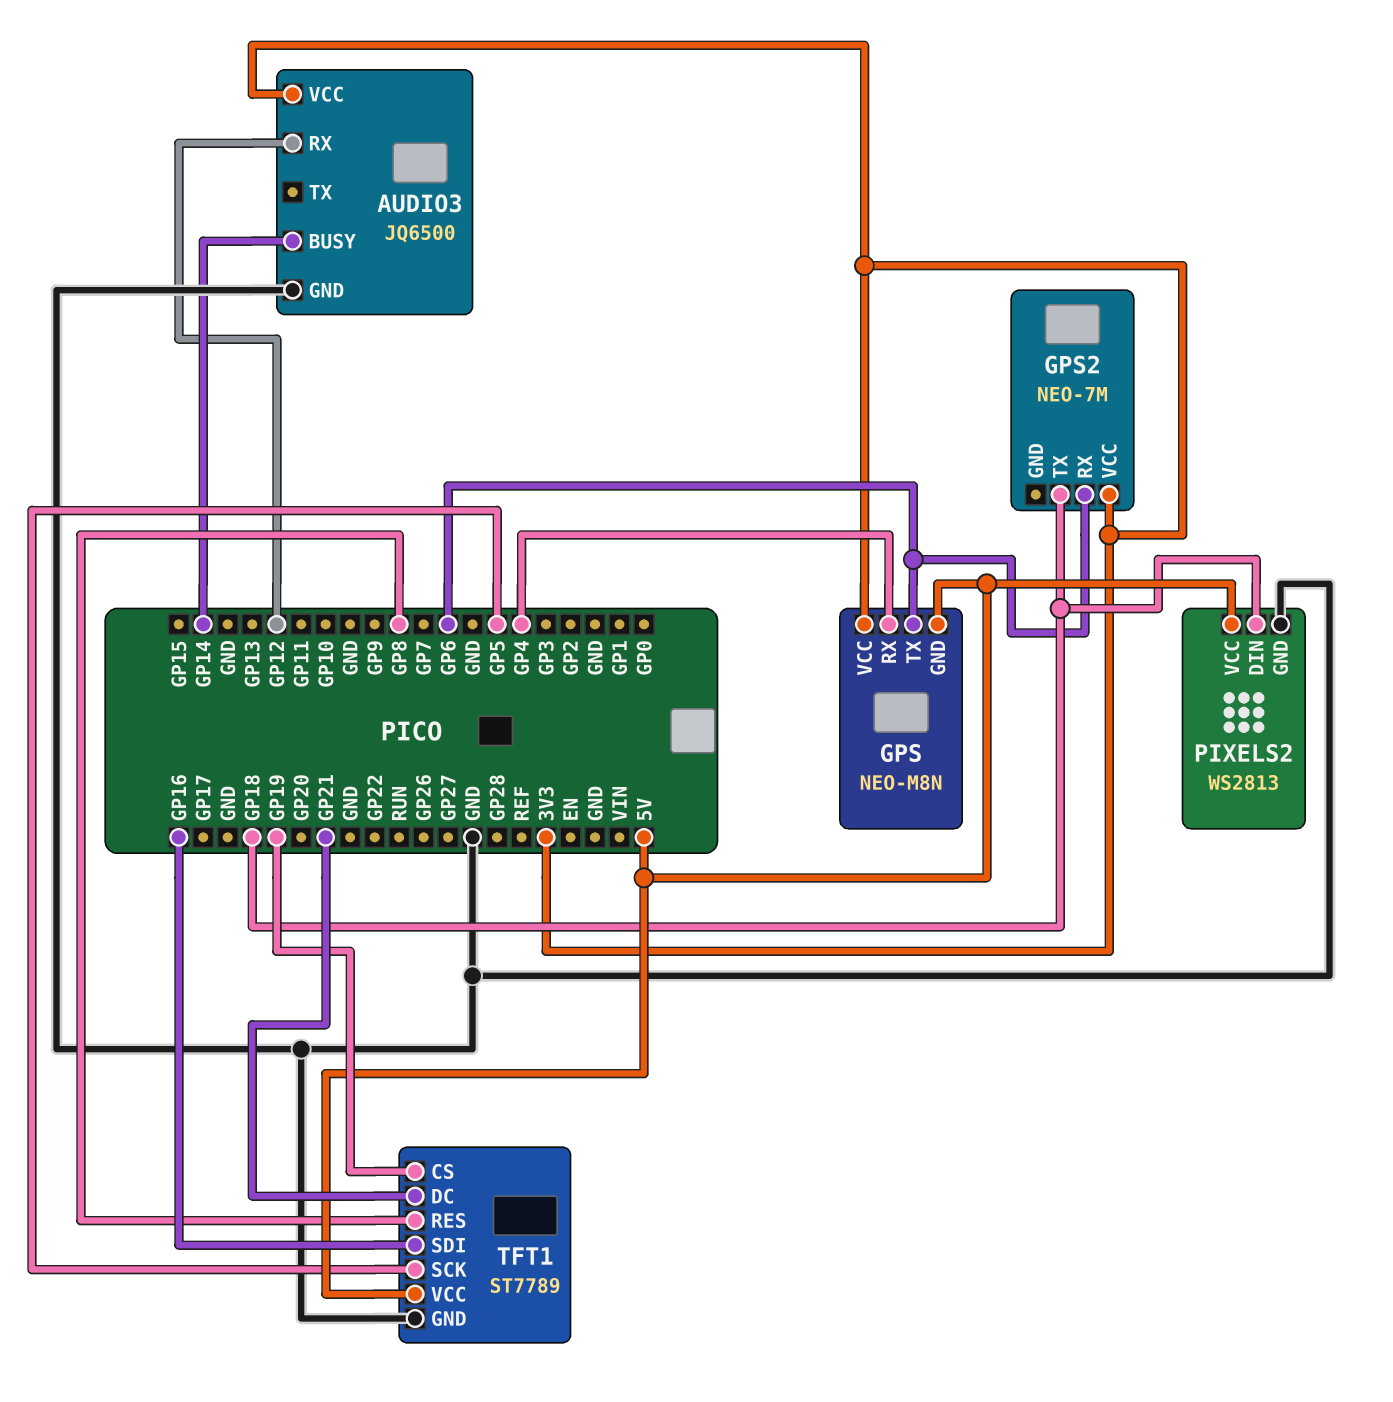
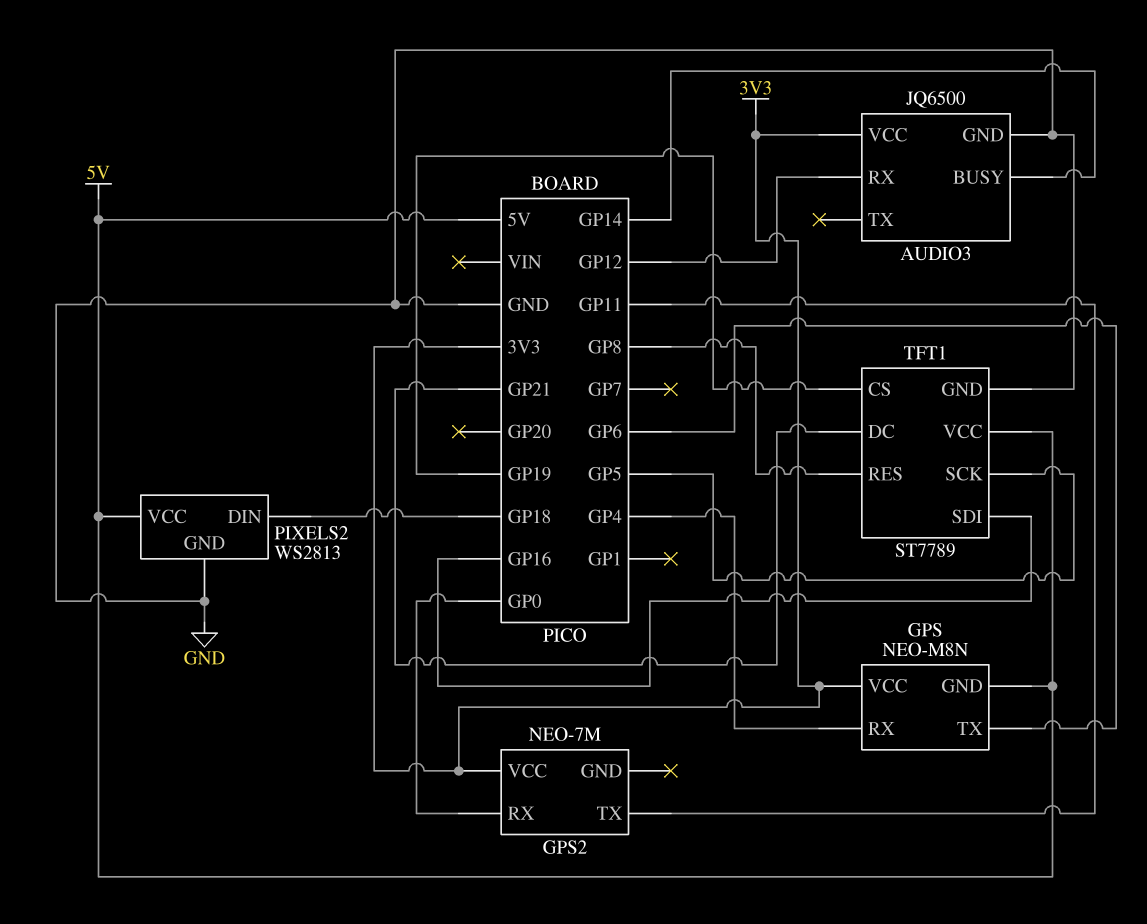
GPS2 pin RX: GP6 -> GP0
GPS2 pin TX: GP18 -> GP11

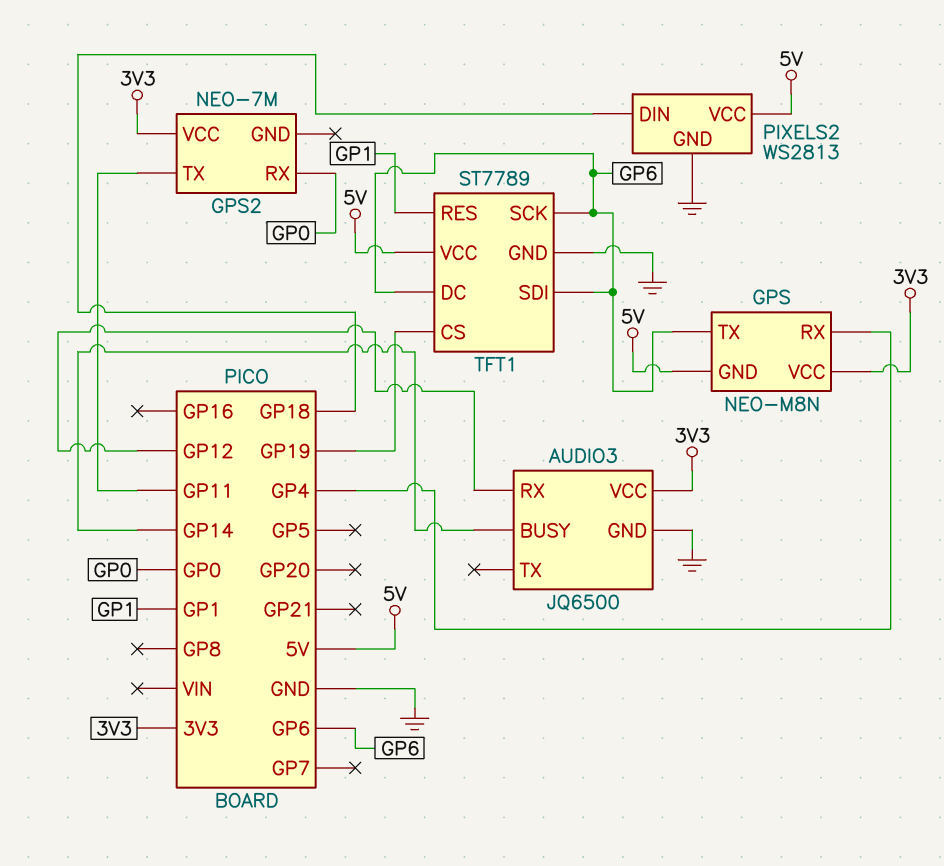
TFT1 pin DC: GP21 -> GP6
TFT1 pin RES: GP8 -> GP1
TFT1 pin SCK: GP5 -> GP6
TFT1 pin SDI: GP16 -> GP6

